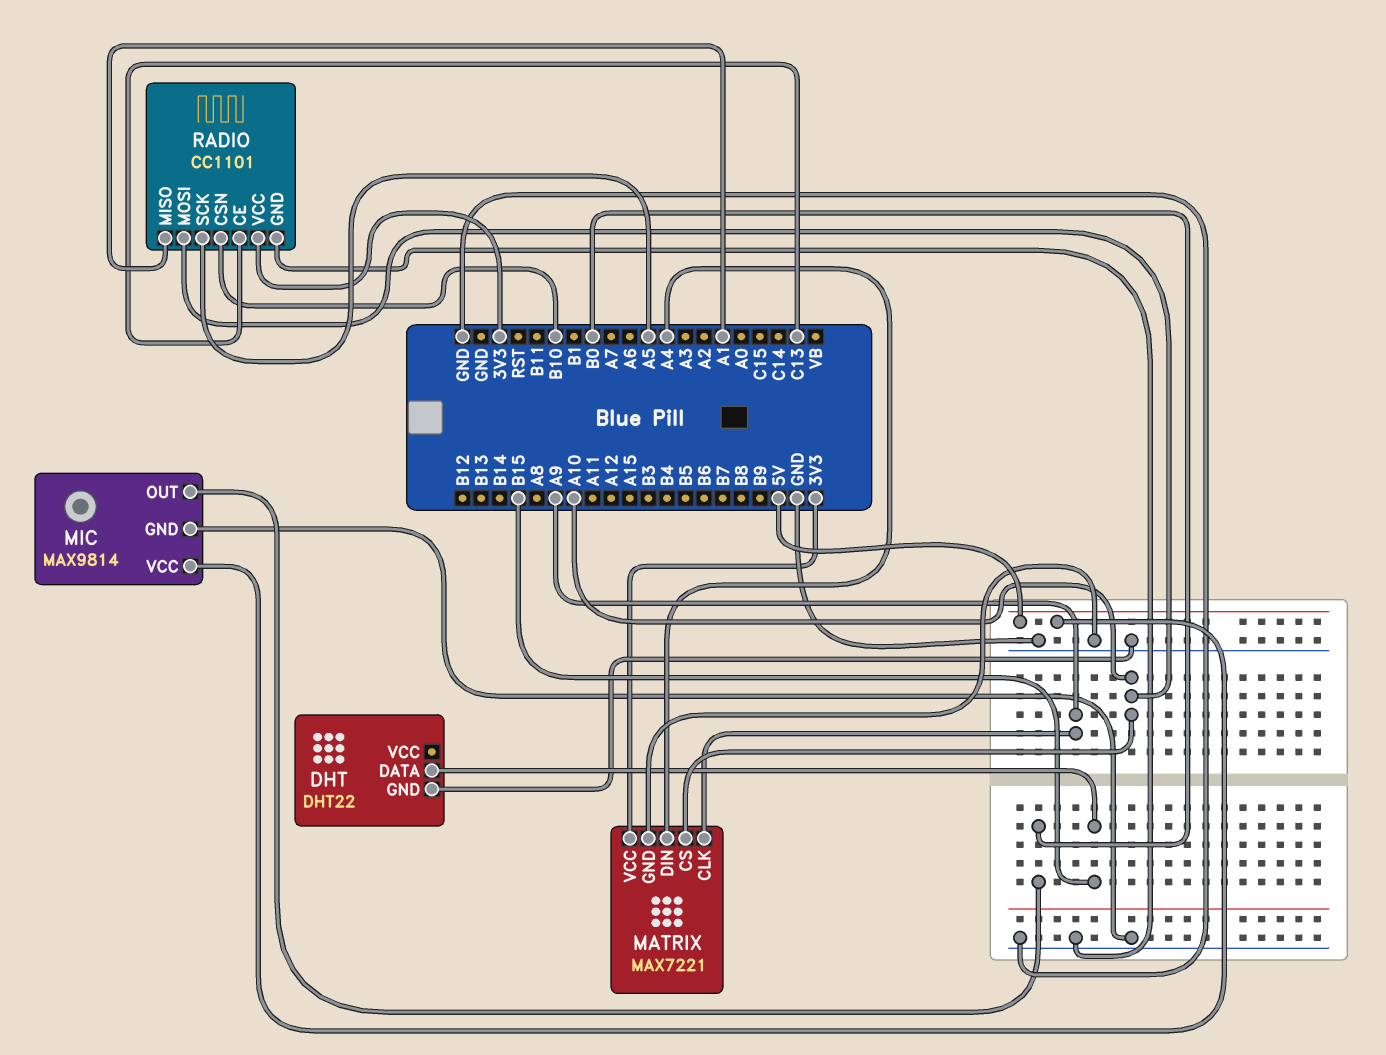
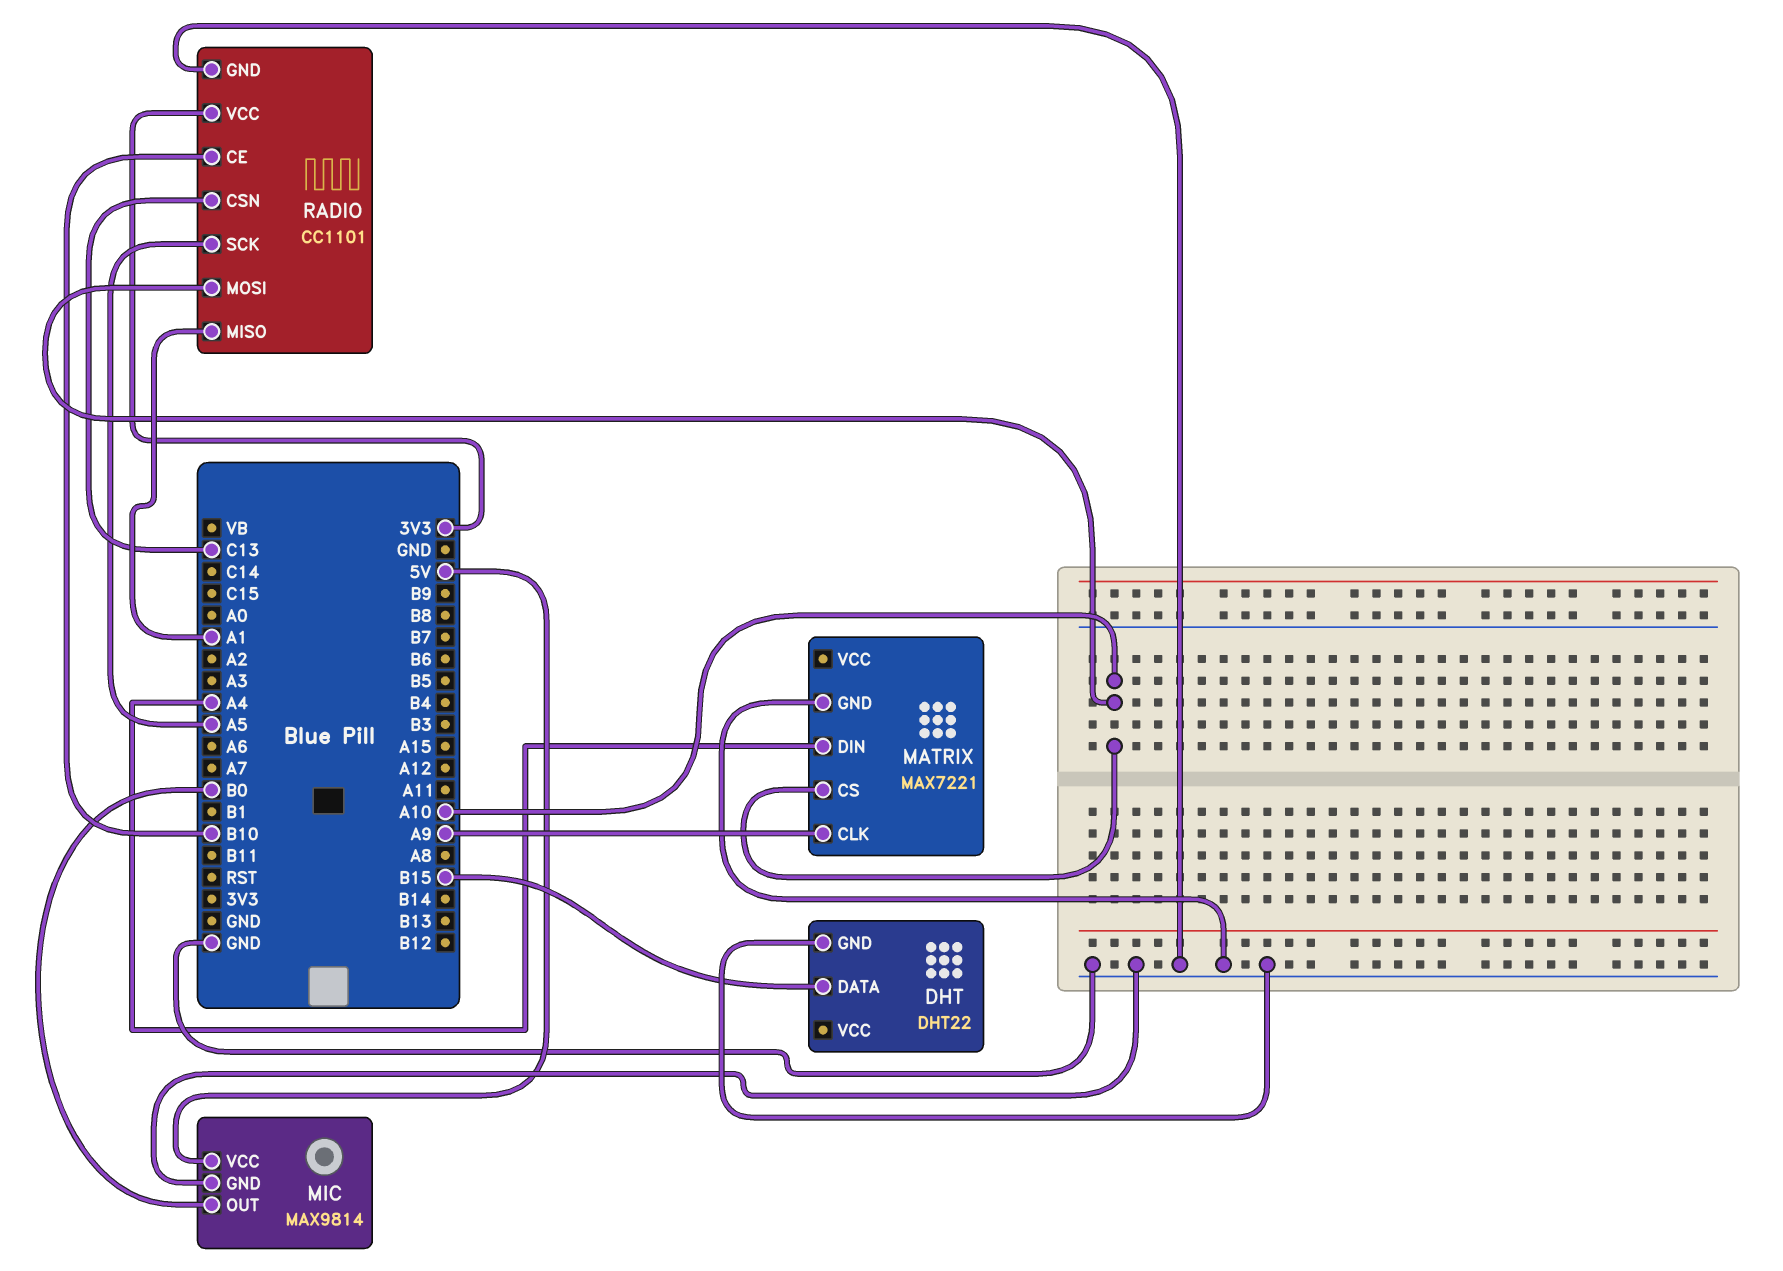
MATRIX pin VCC: 3V3 -> none
RADIO pin CE: C13 -> B10
RADIO pin CSN: B10 -> C13

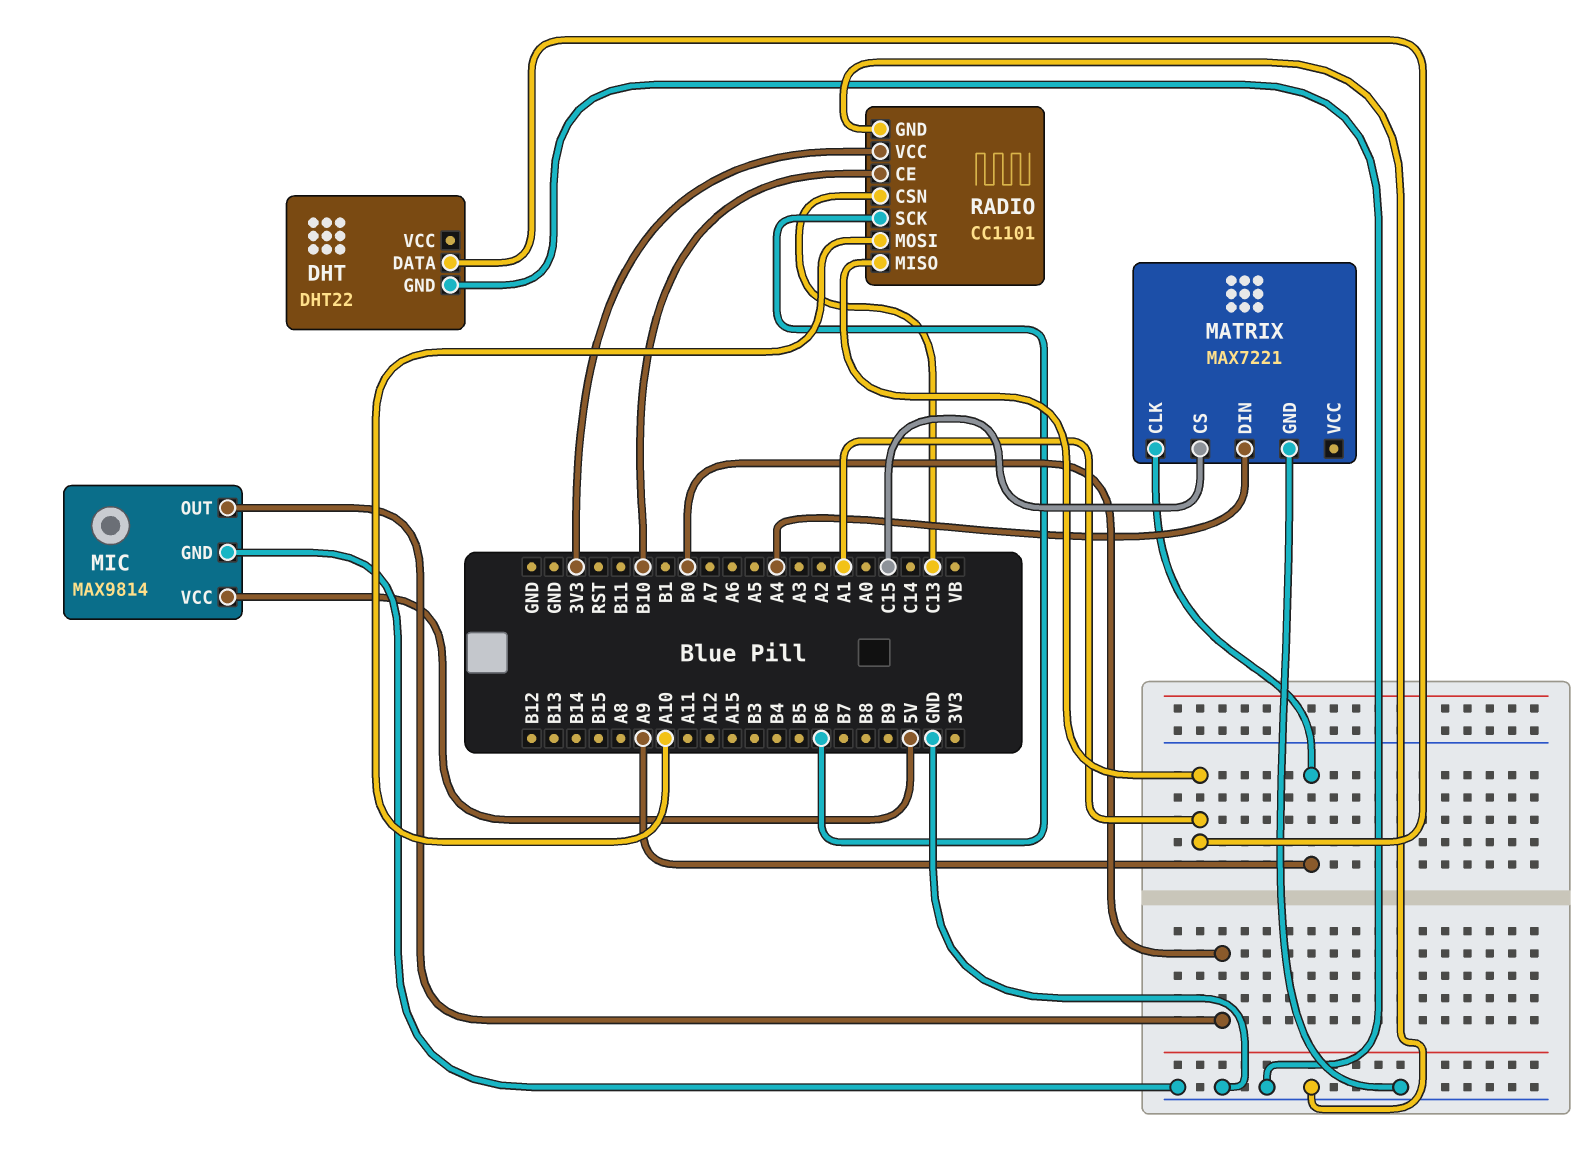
DHT pin DATA: B15 -> A1
MATRIX pin CS: A10 -> C15
RADIO pin SCK: A5 -> B6

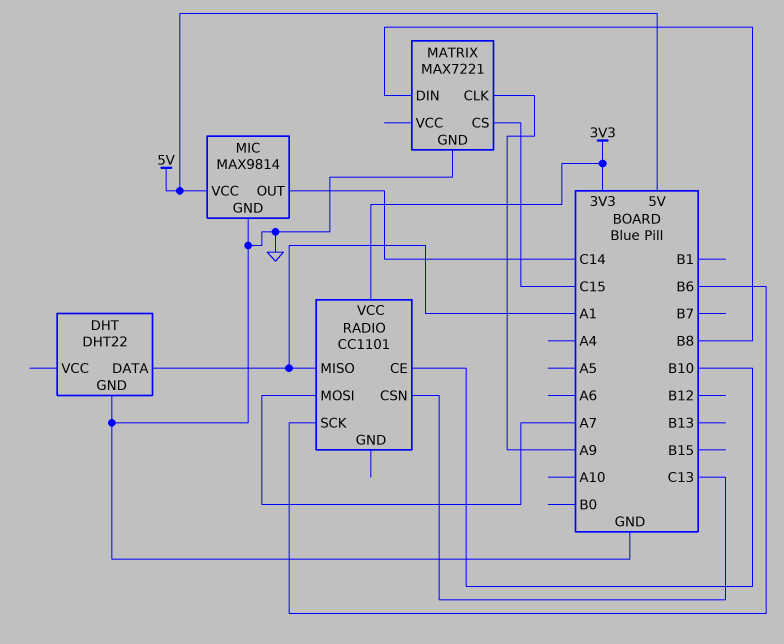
MATRIX pin DIN: A4 -> B8
MIC pin OUT: B0 -> C14
RADIO pin GND: GND -> none
RADIO pin MOSI: A10 -> A7

